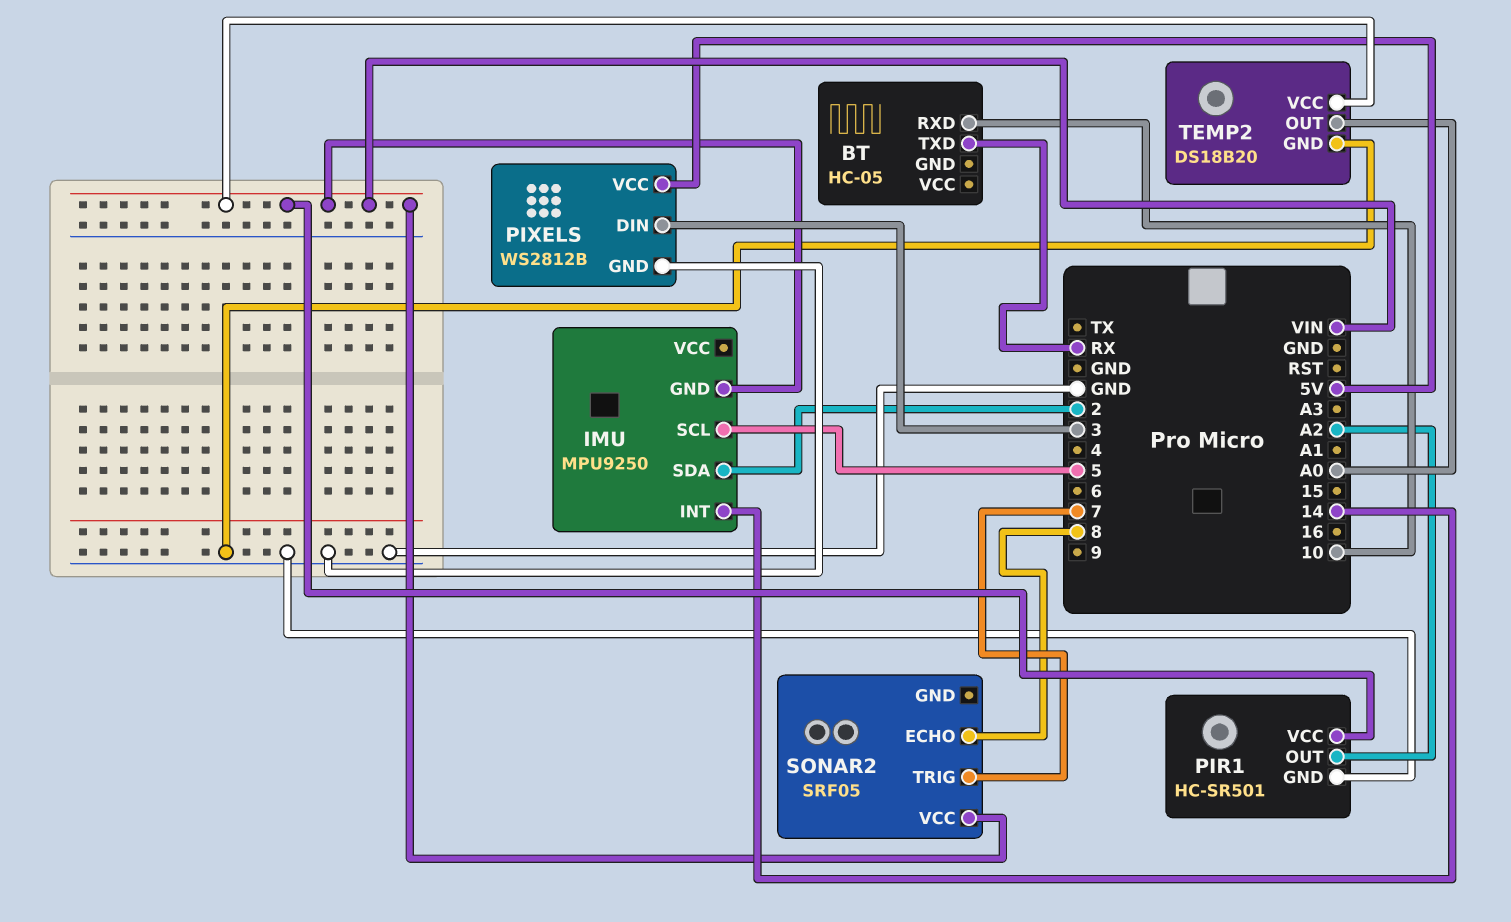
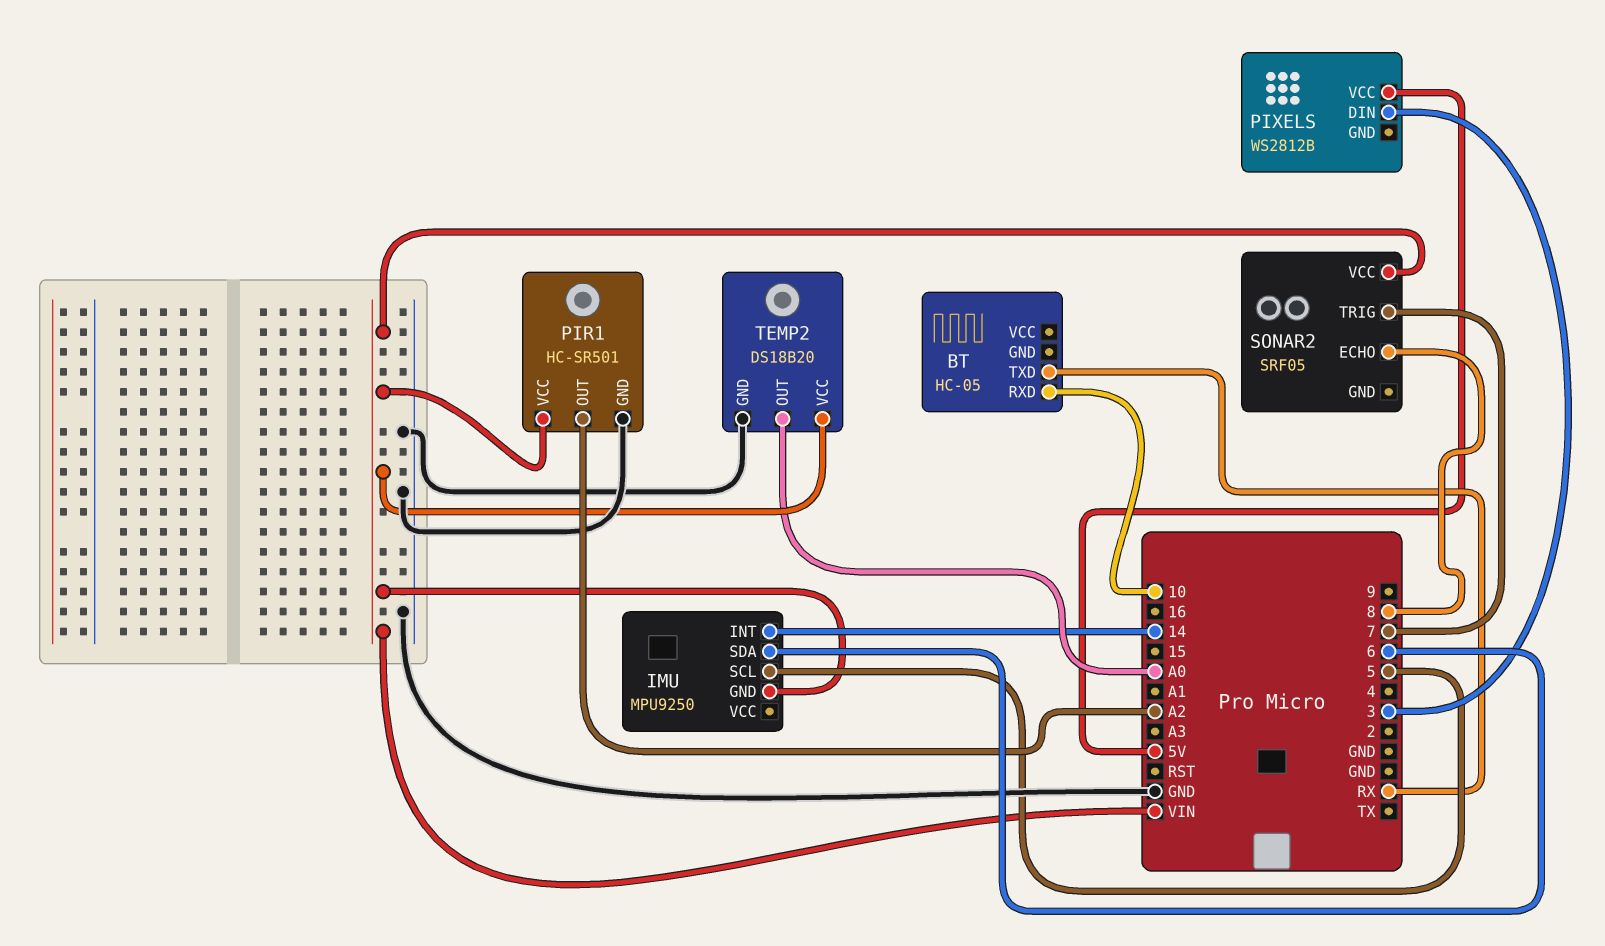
IMU pin SDA: 2 -> 6
PIXELS pin GND: GND -> none

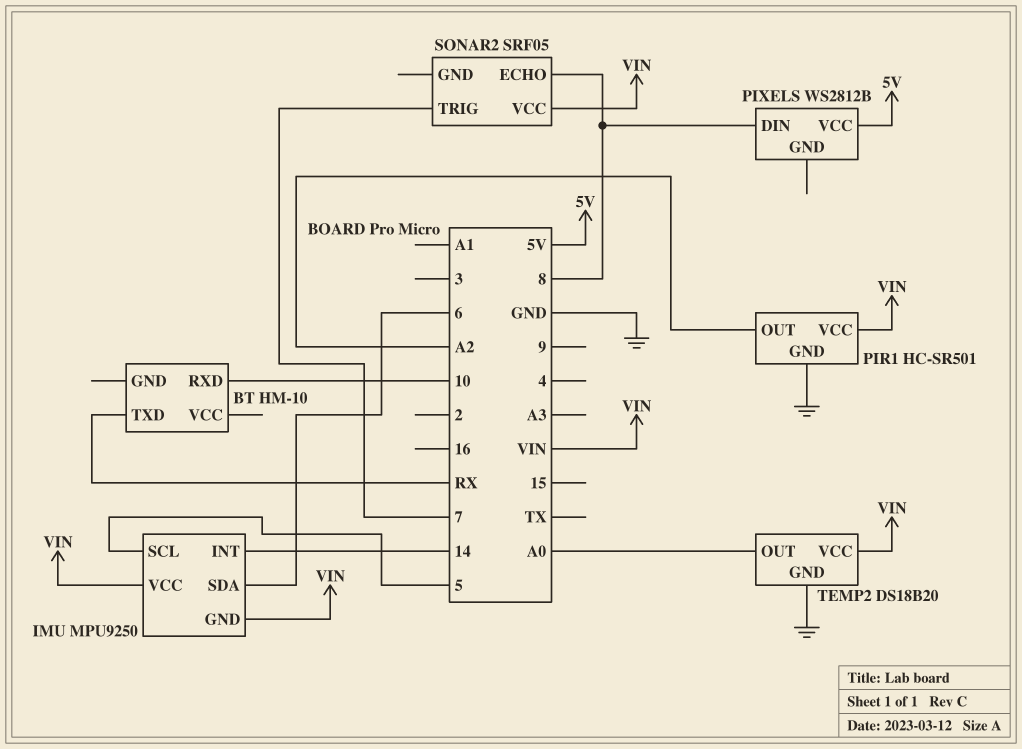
BT: HC-05 -> HM-10
IMU pin VCC: none -> VIN
PIXELS pin DIN: 3 -> 8

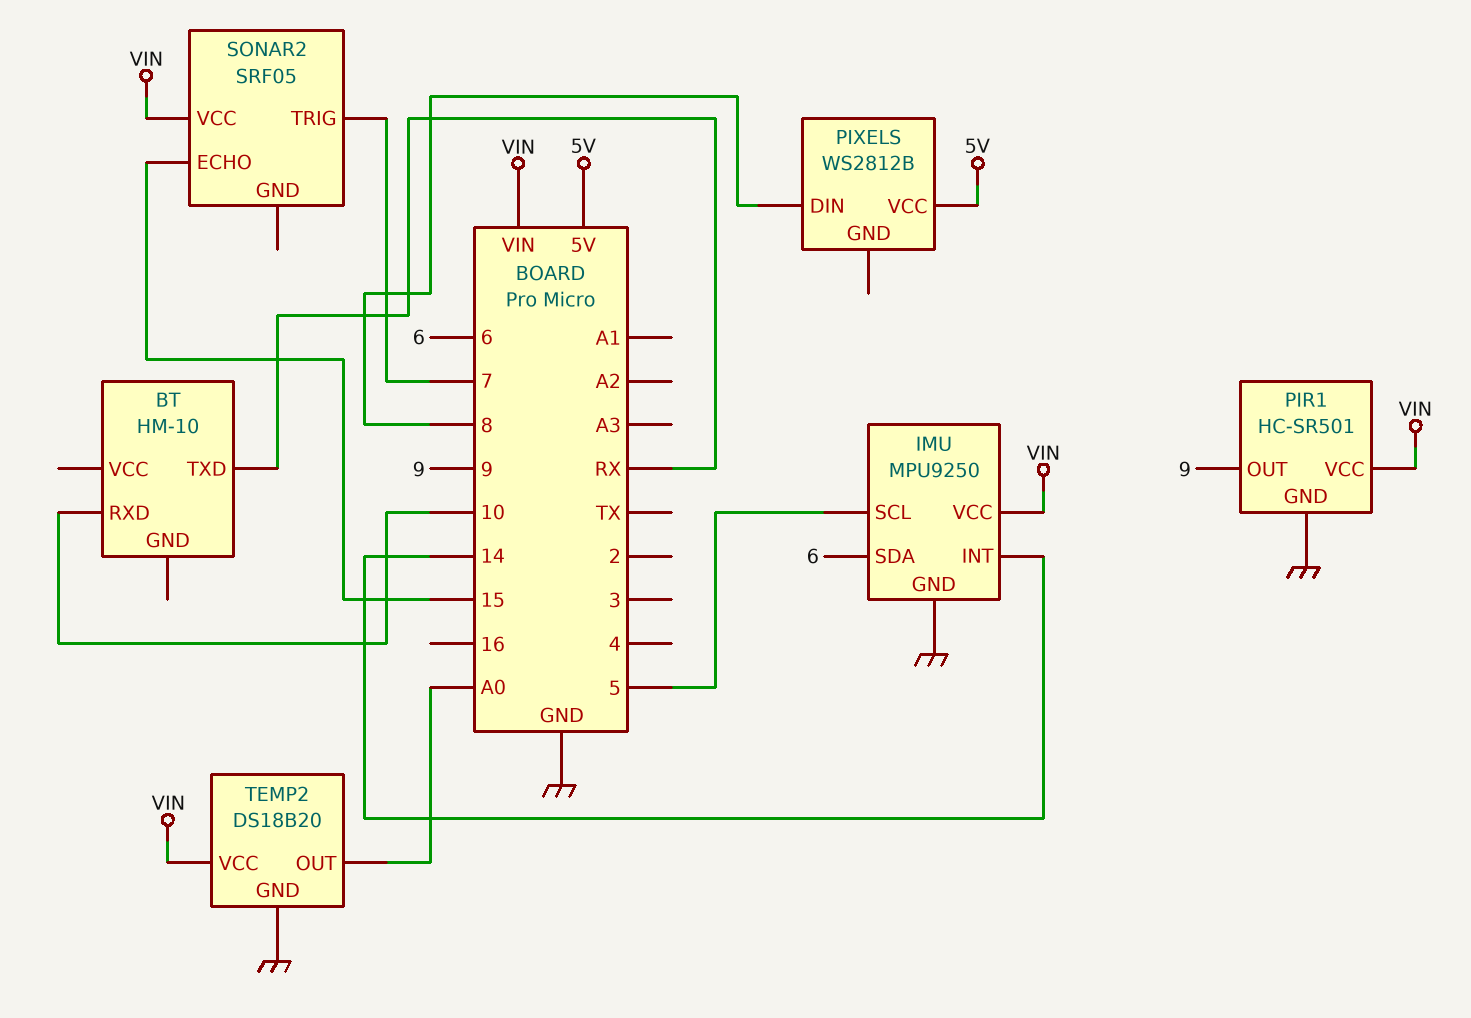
IMU pin GND: VIN -> GND
PIR1 pin OUT: A2 -> 9
SONAR2 pin ECHO: 8 -> 15

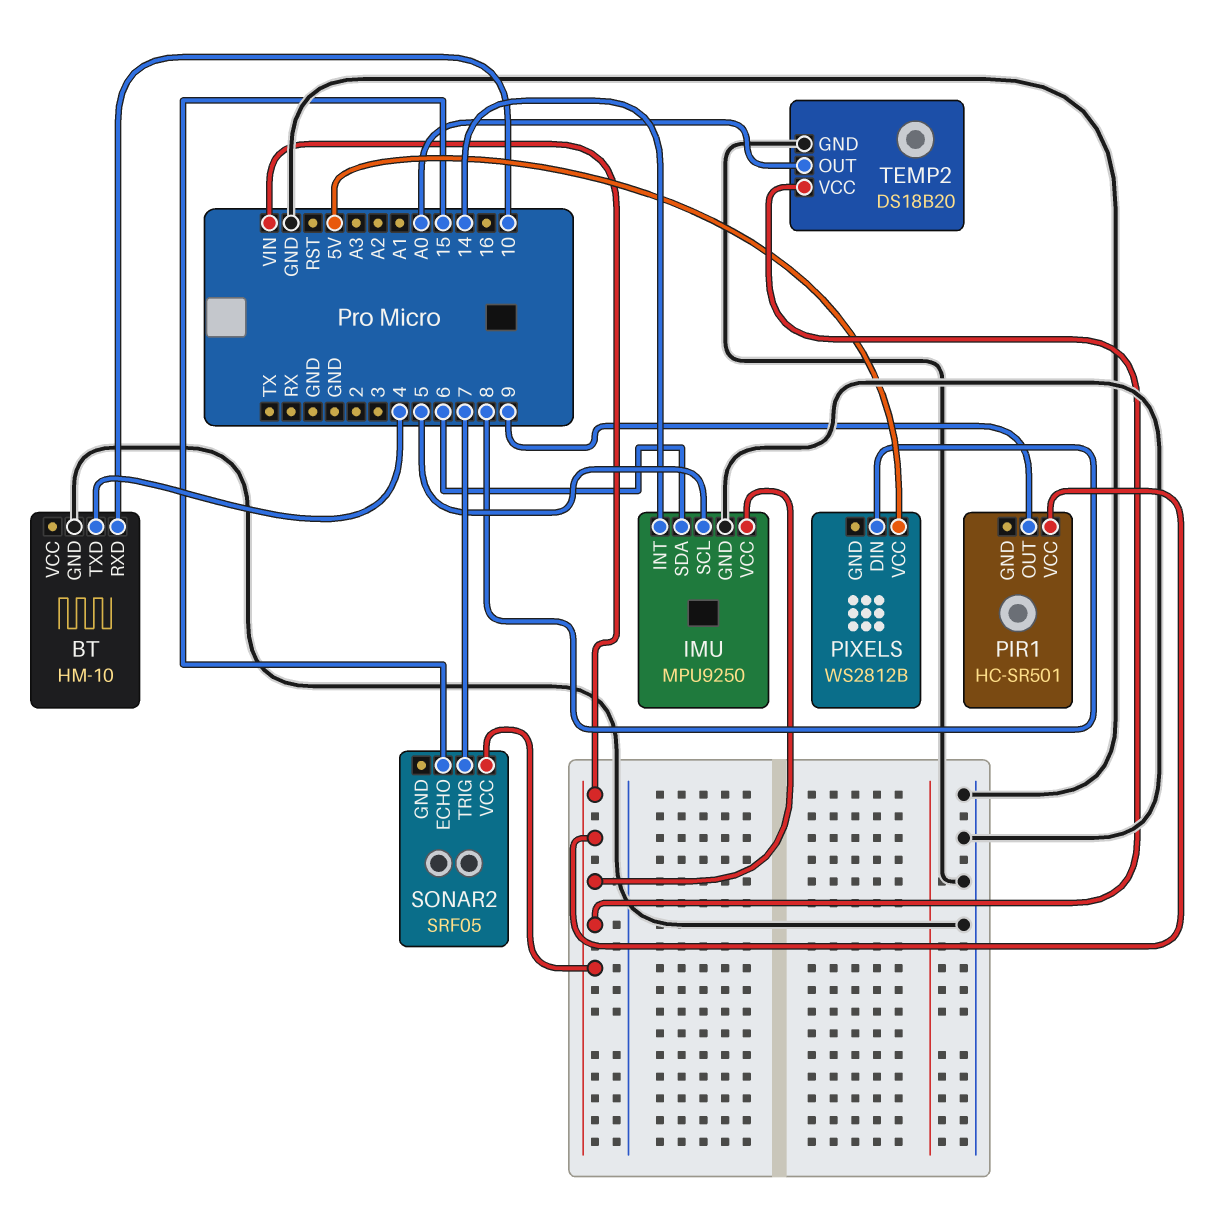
BT pin GND: none -> GND
BT pin TXD: RX -> 4
PIR1 pin GND: GND -> none

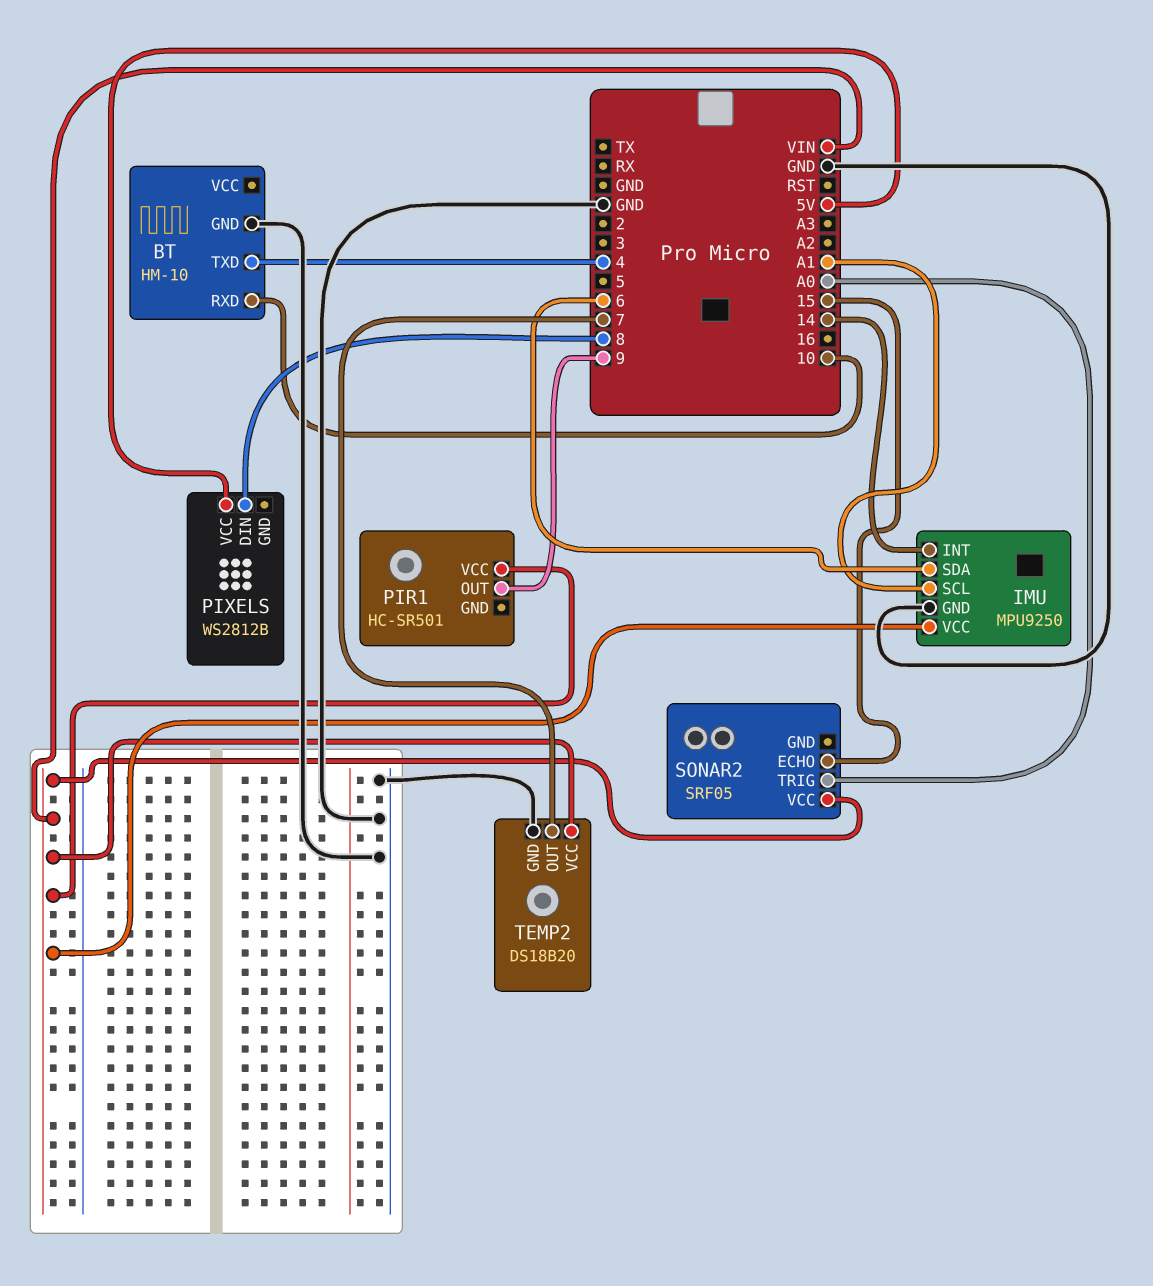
IMU pin SCL: 5 -> A1
SONAR2 pin TRIG: 7 -> A0
TEMP2 pin OUT: A0 -> 7

